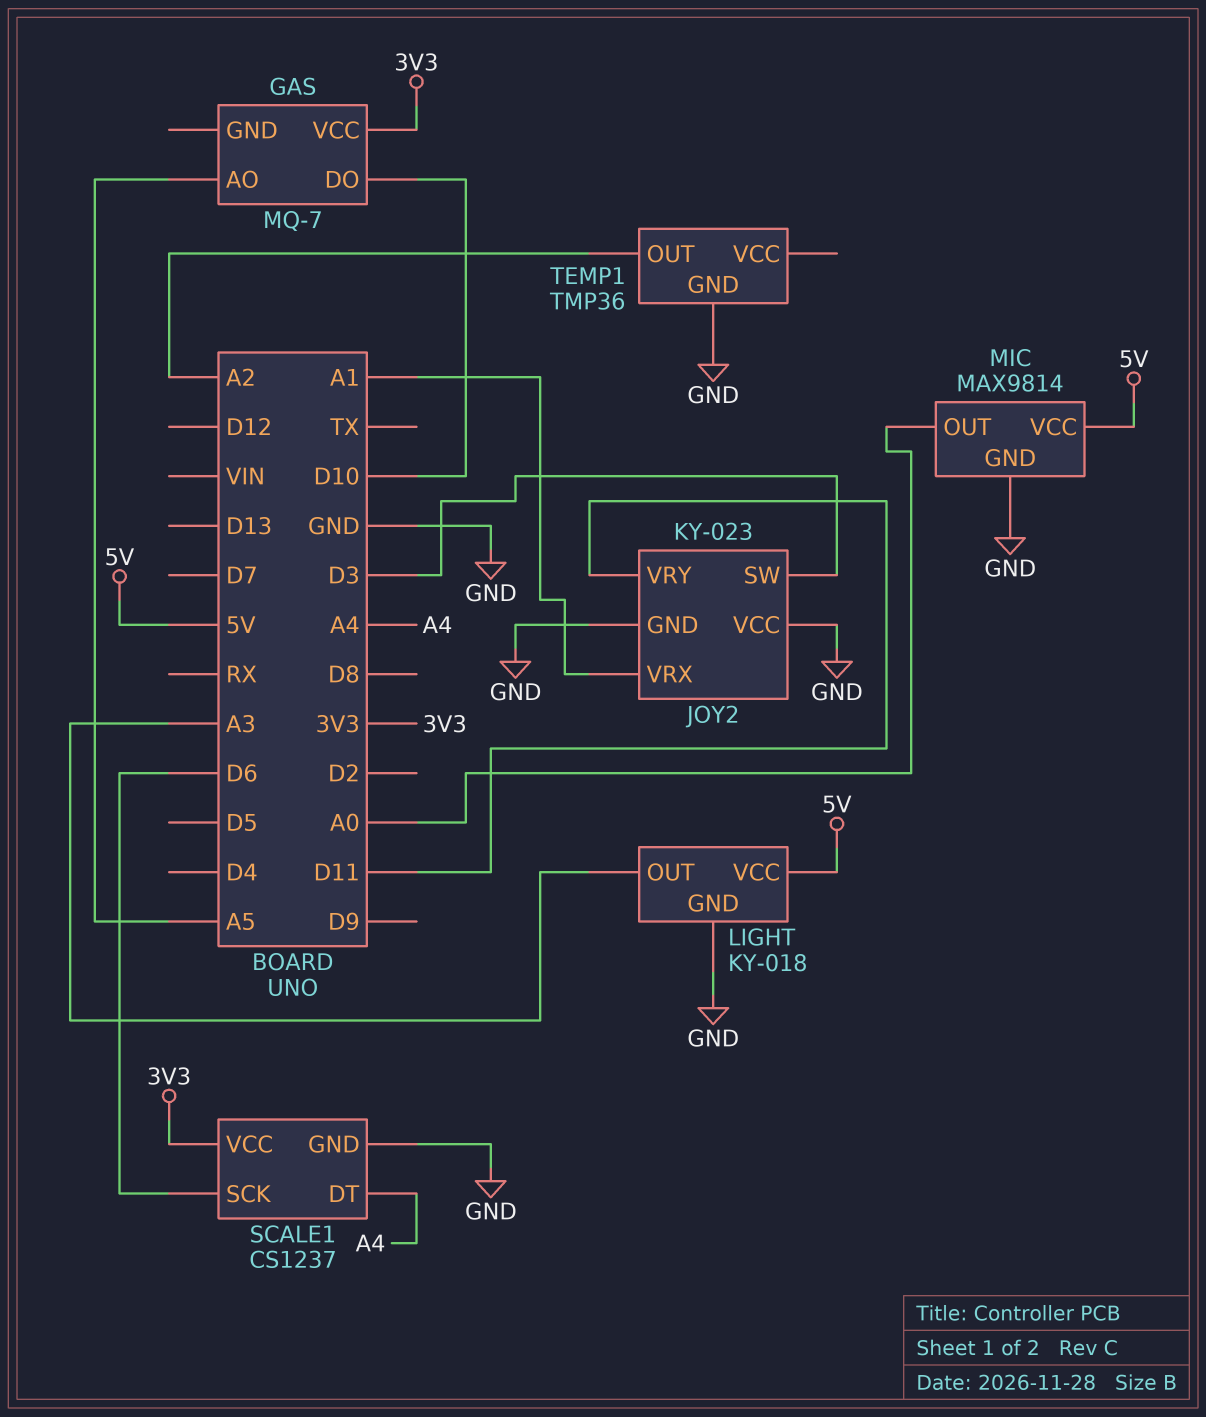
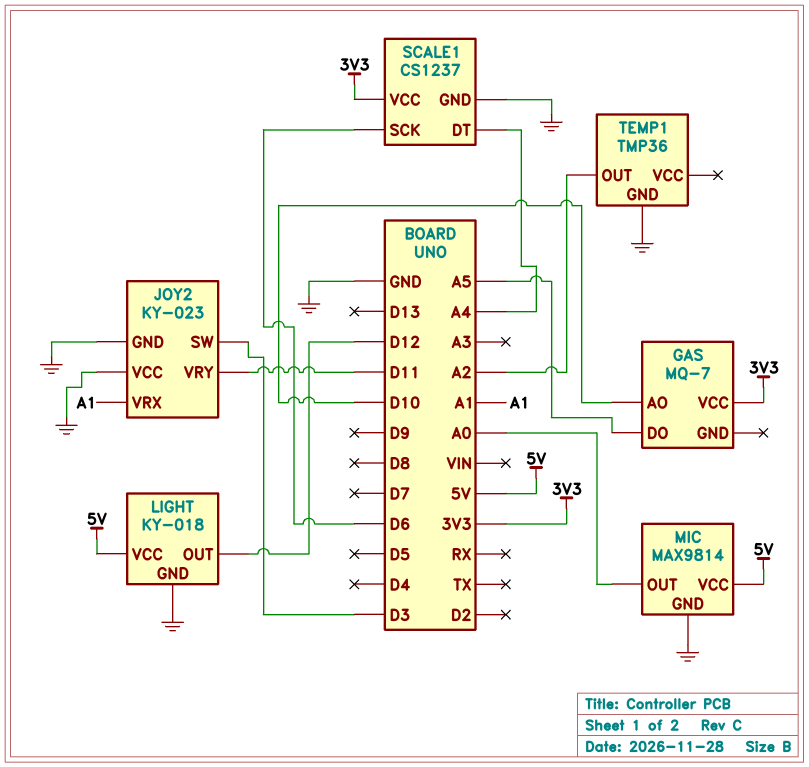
GAS pin AO: A5 -> D10
GAS pin DO: D10 -> A5
LIGHT pin OUT: A3 -> D12

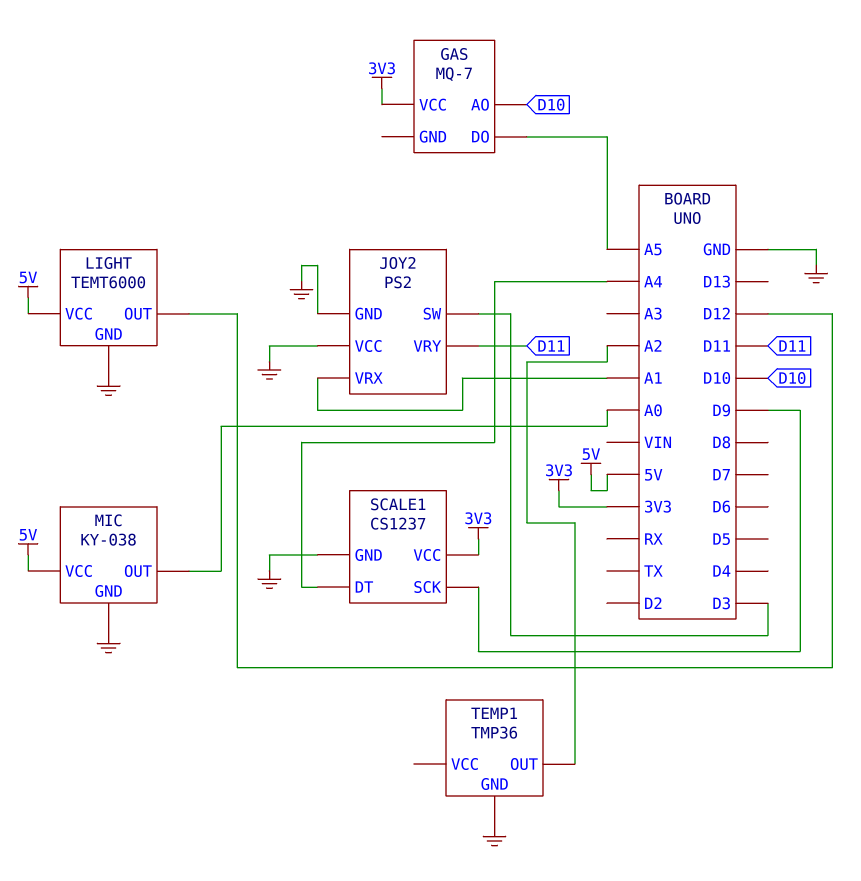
JOY2: KY-023 -> PS2
LIGHT: KY-018 -> TEMT6000
MIC: MAX9814 -> KY-038
SCALE1 pin SCK: D6 -> D9

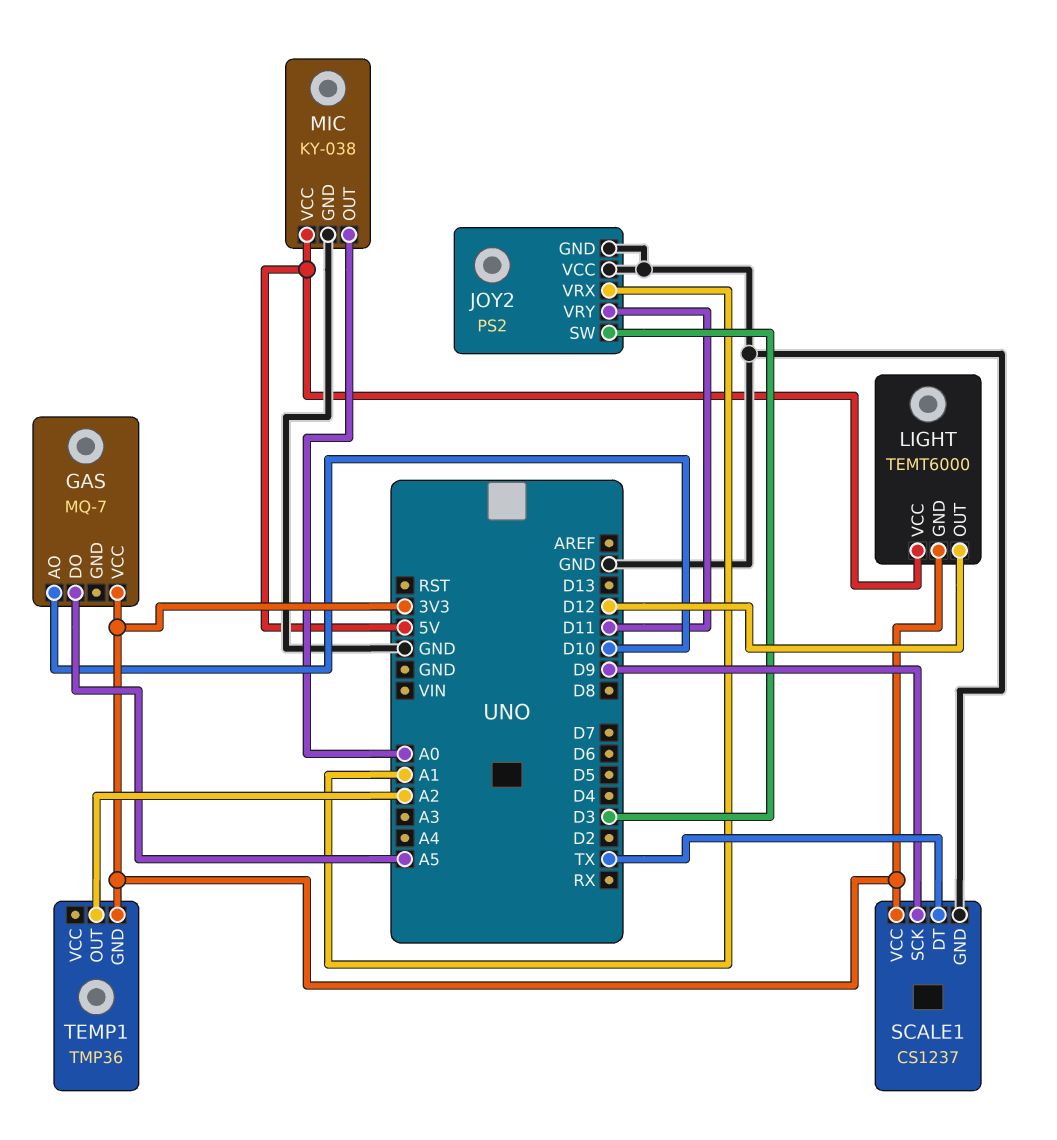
LIGHT pin GND: GND -> 3V3
SCALE1 pin DT: A4 -> TX
TEMP1 pin GND: GND -> 3V3

